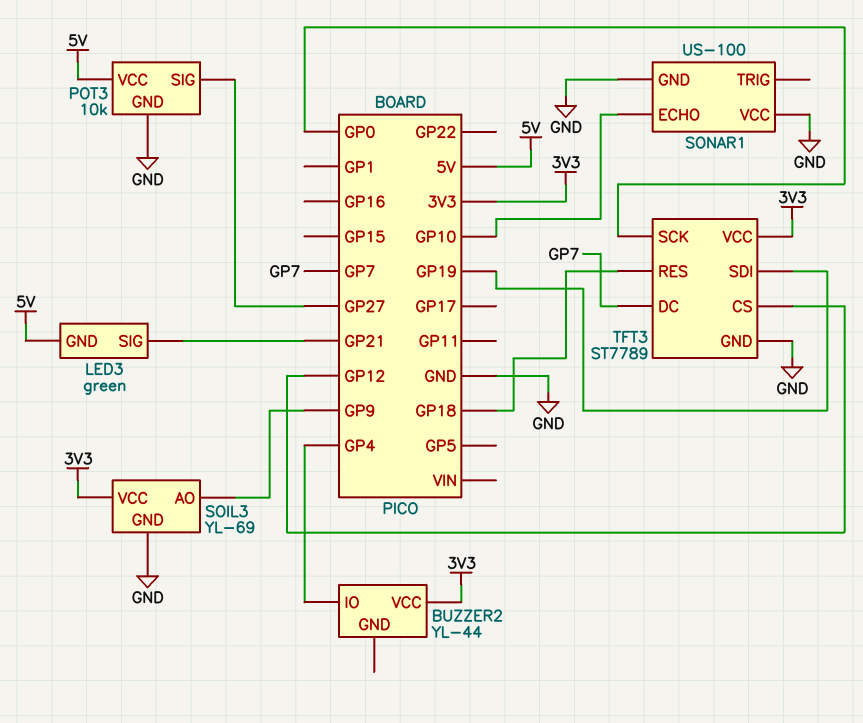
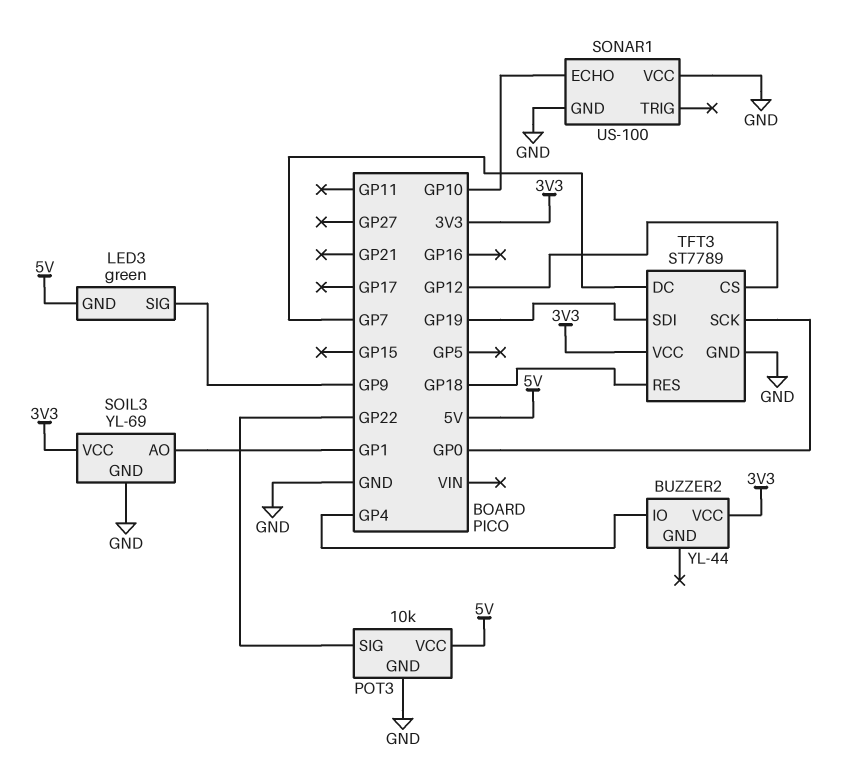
LED3 pin SIG: GP21 -> GP9
POT3 pin SIG: GP27 -> GP22
SOIL3 pin AO: GP9 -> GP1

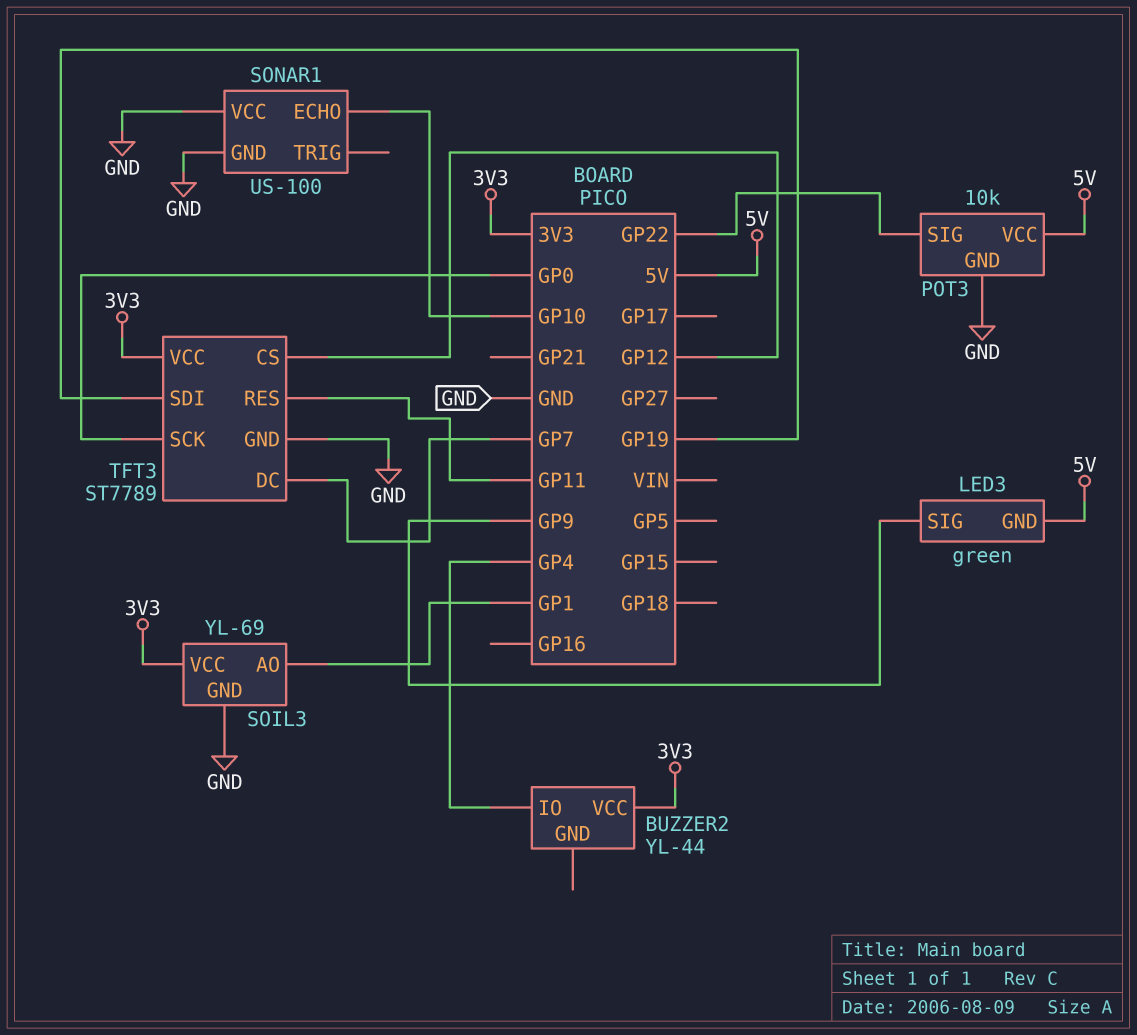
TFT3 pin RES: GP18 -> GP11

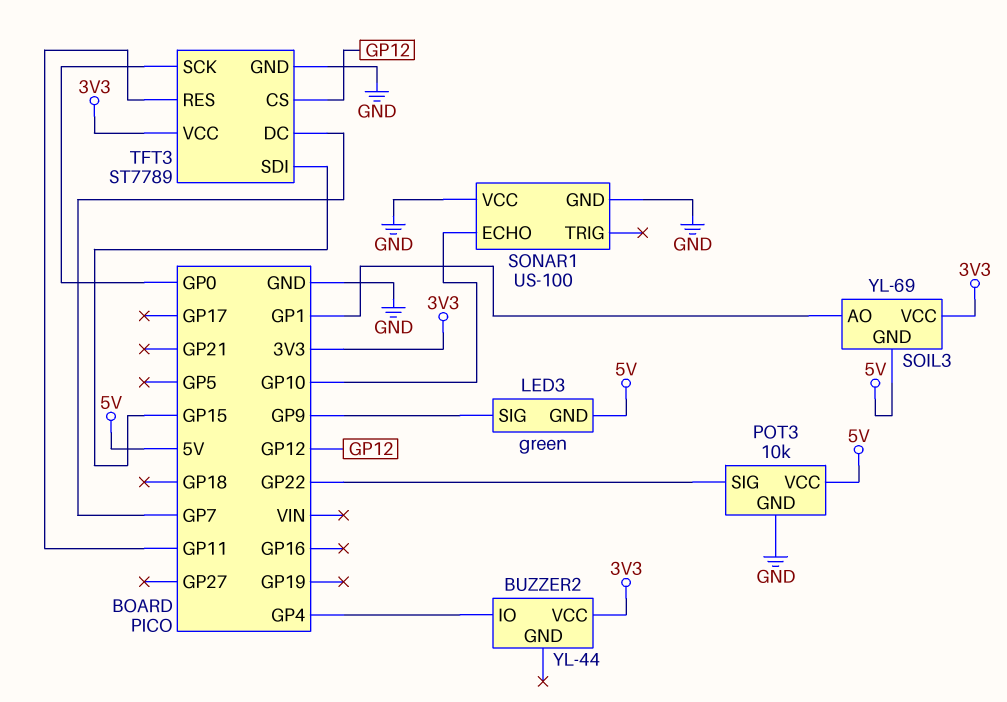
SOIL3 pin GND: GND -> 5V
TFT3 pin SDI: GP19 -> GP15

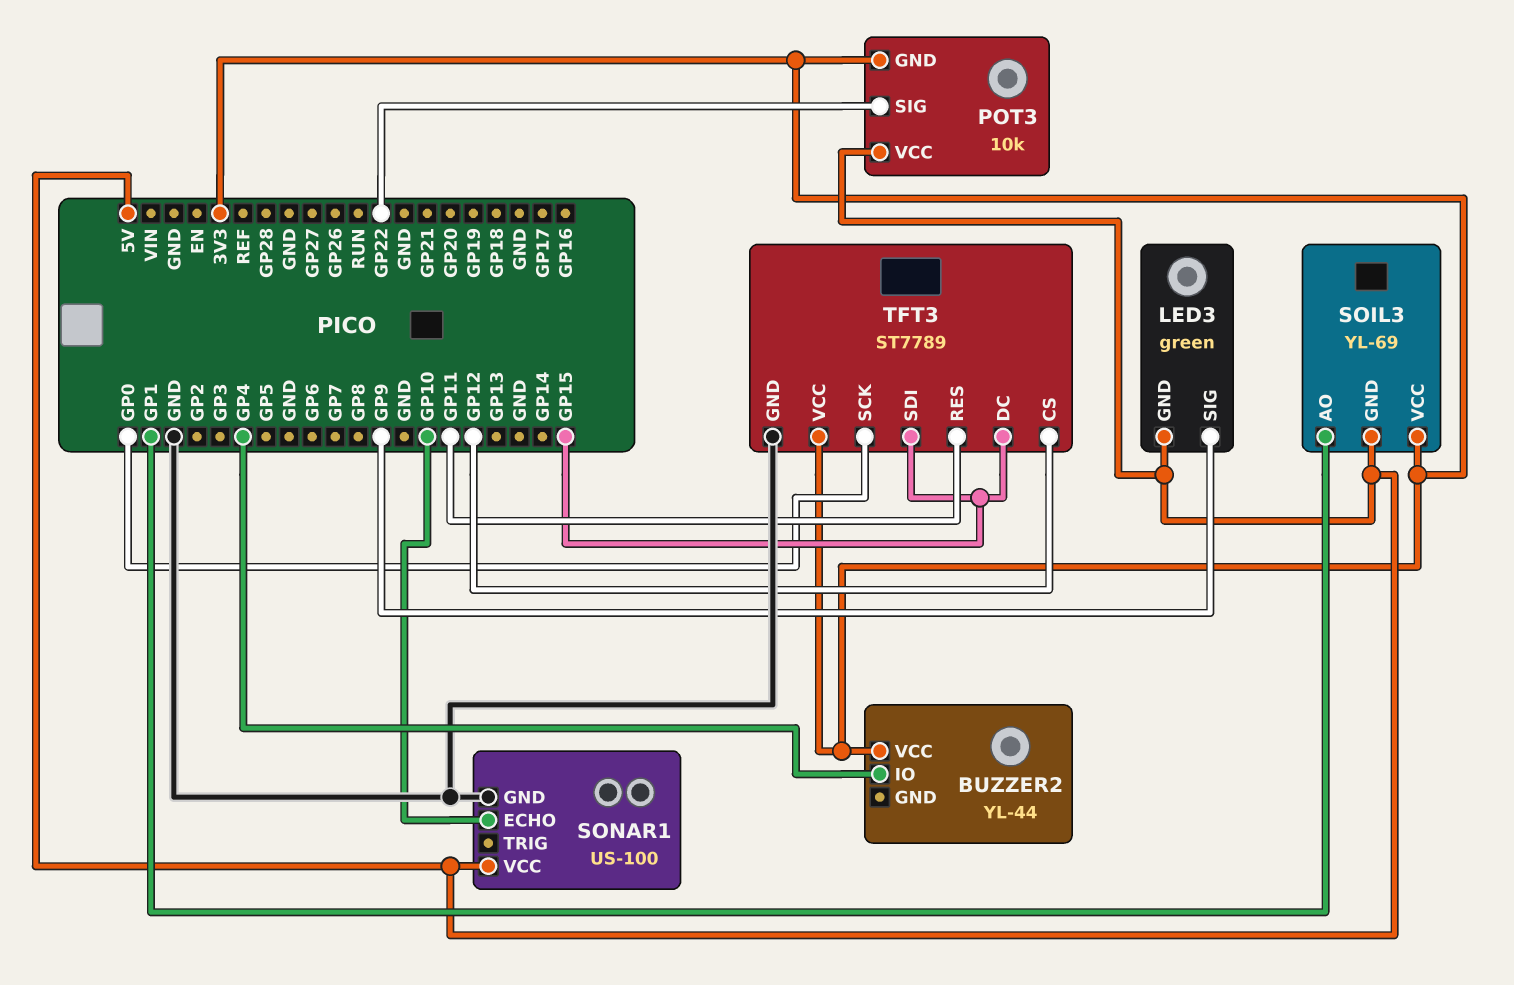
POT3 pin GND: GND -> 3V3
SONAR1 pin VCC: GND -> 5V
TFT3 pin DC: GP7 -> GP15

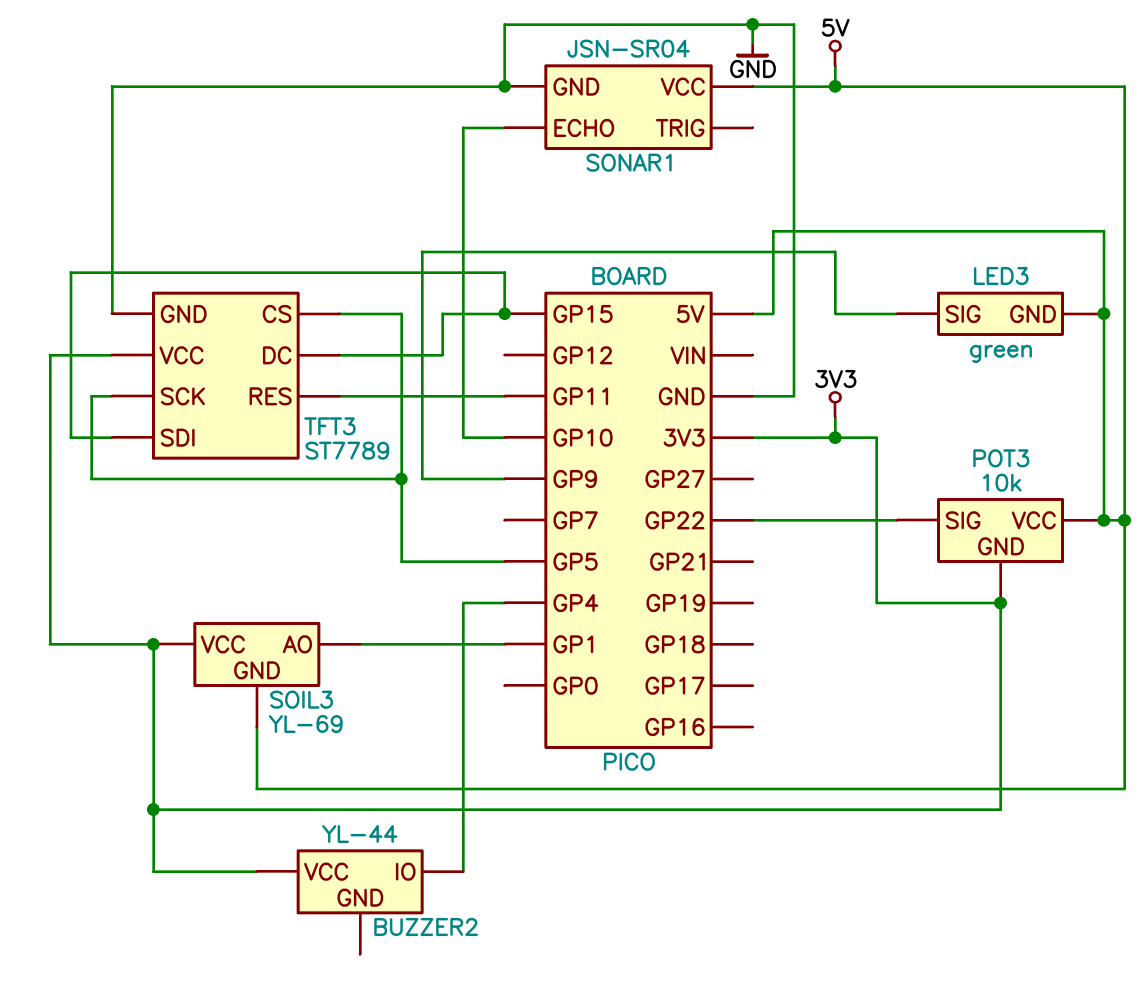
SONAR1: US-100 -> JSN-SR04
TFT3 pin CS: GP12 -> GP5
TFT3 pin SCK: GP0 -> GP5

